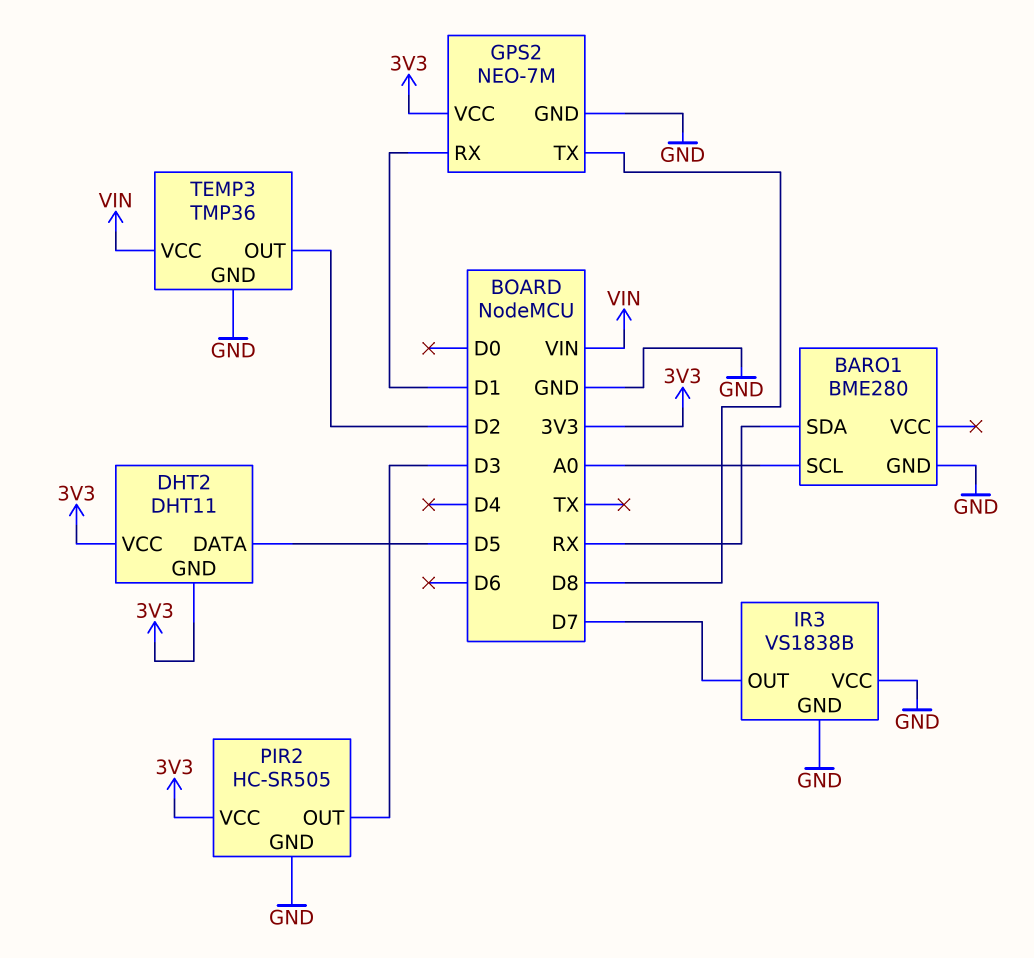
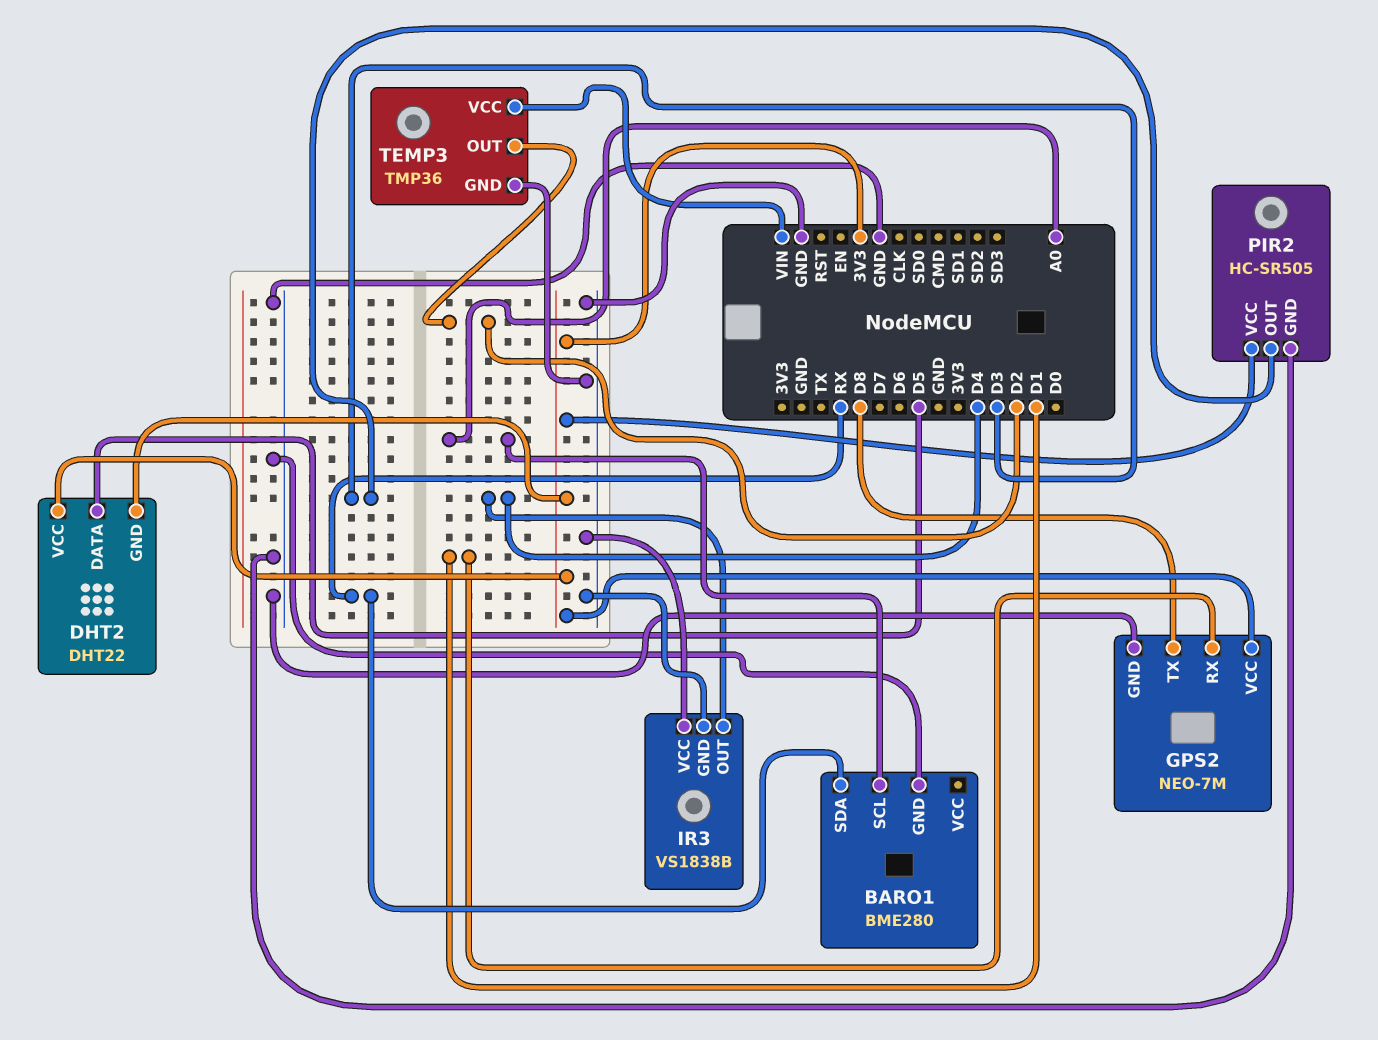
DHT2: DHT11 -> DHT22
IR3 pin OUT: D7 -> D4

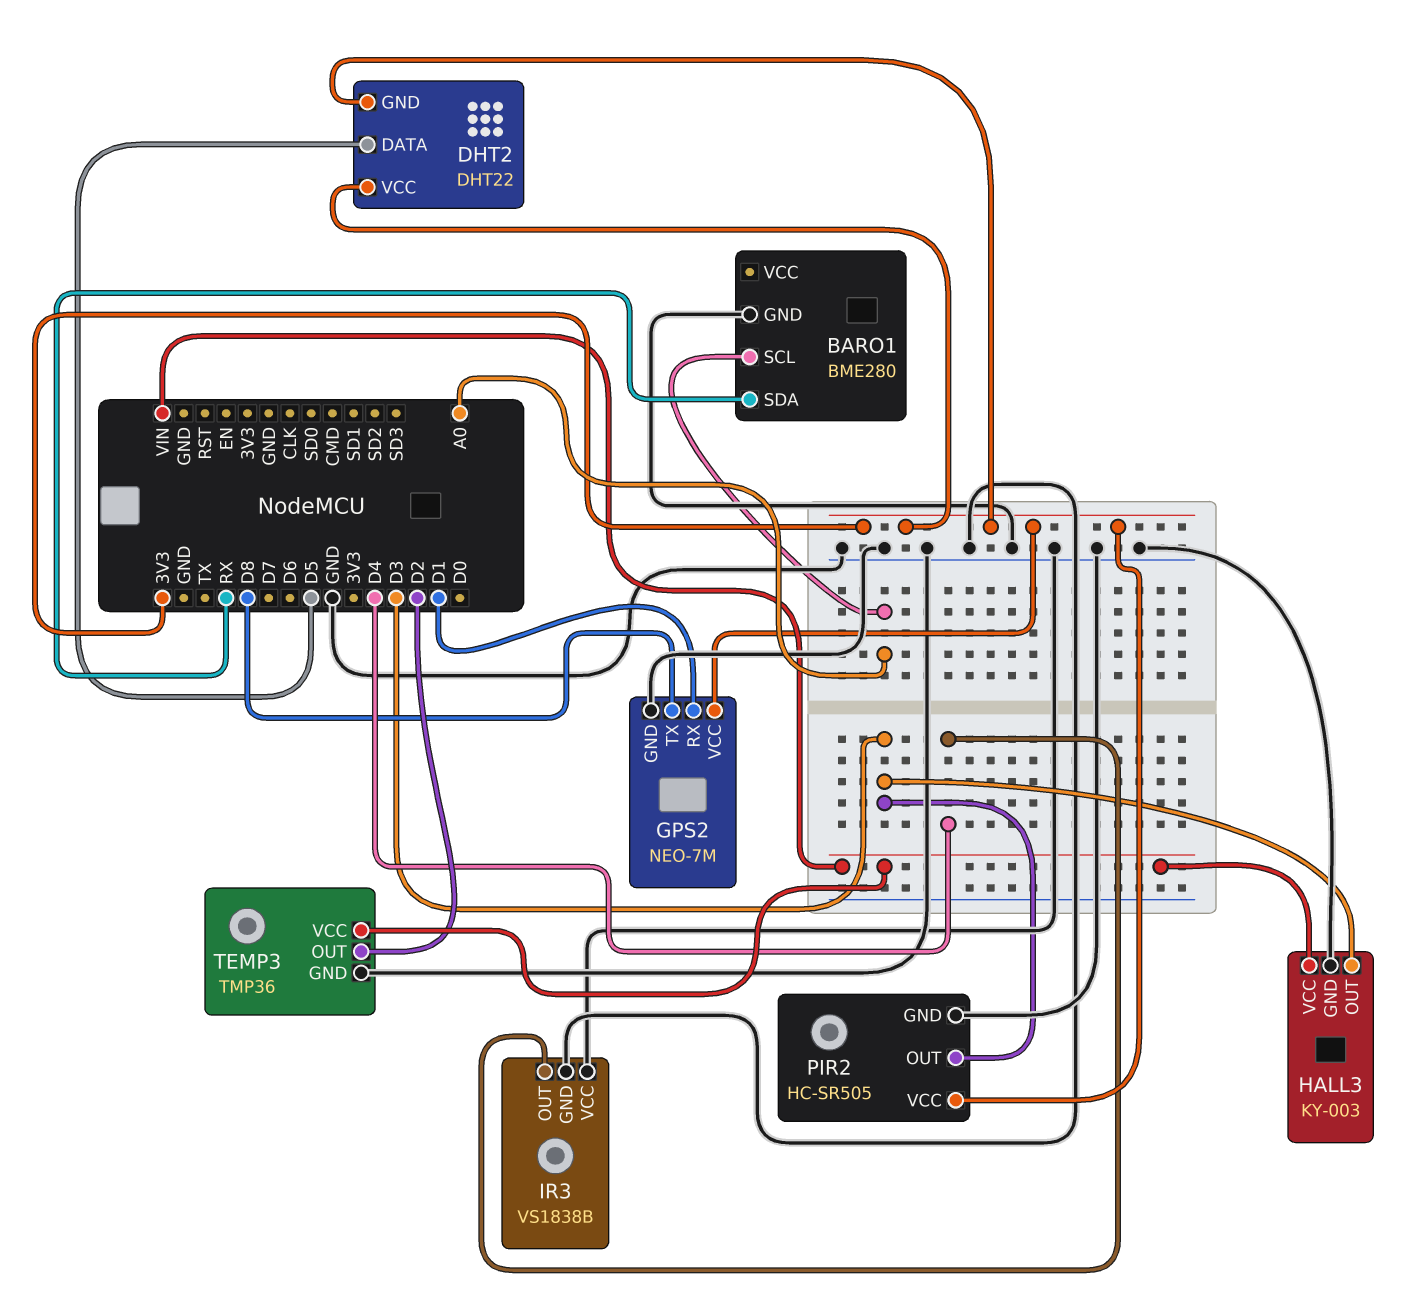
HALL3: none -> KY-003
HALL3 pin GND: none -> GND
HALL3 pin OUT: none -> D3
HALL3 pin VCC: none -> VIN

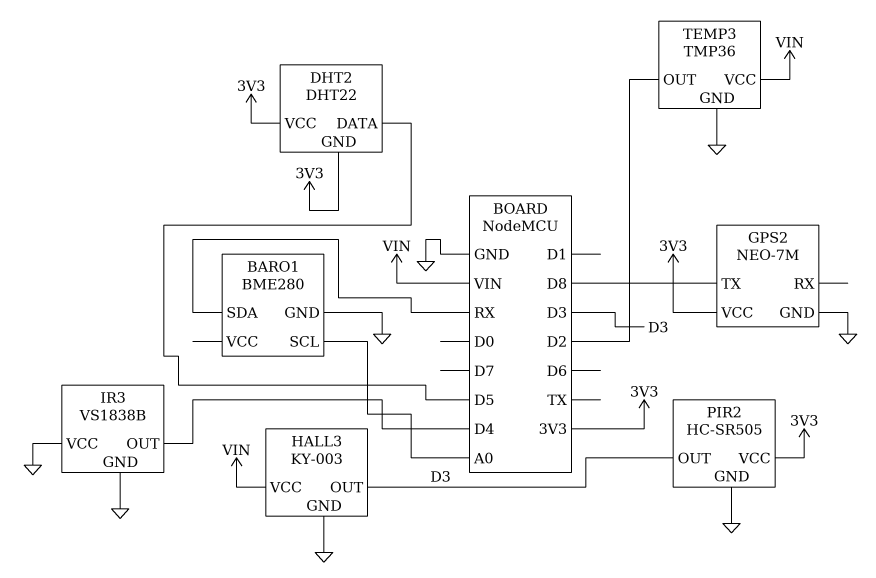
GPS2 pin RX: D1 -> none

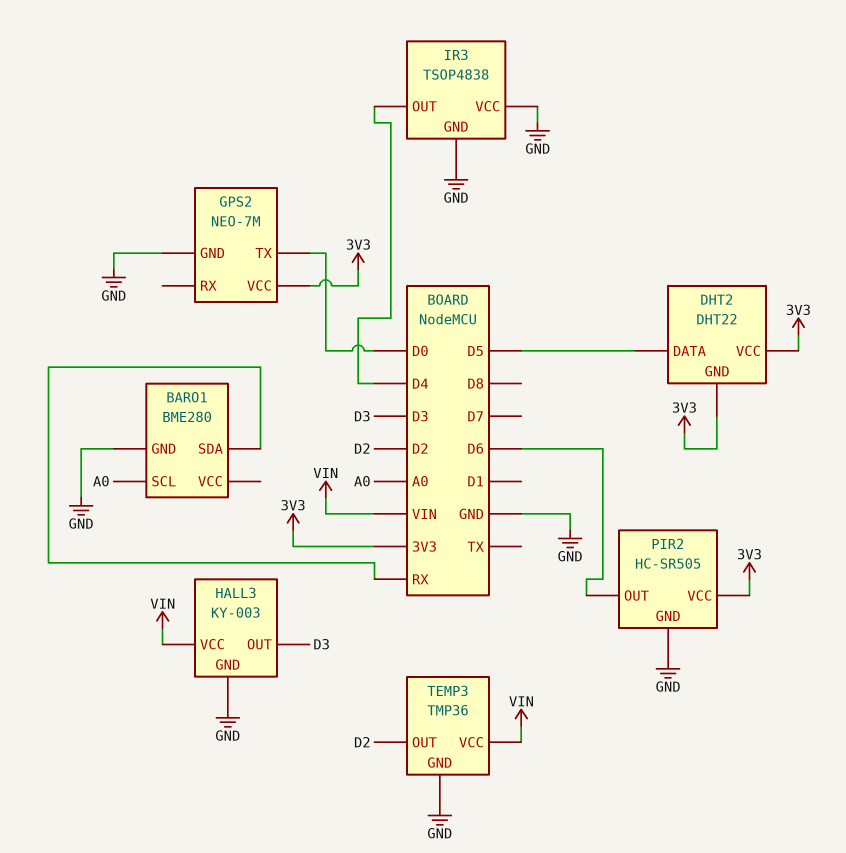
GPS2 pin TX: D8 -> D0
IR3: VS1838B -> TSOP4838
PIR2 pin OUT: D3 -> D6

